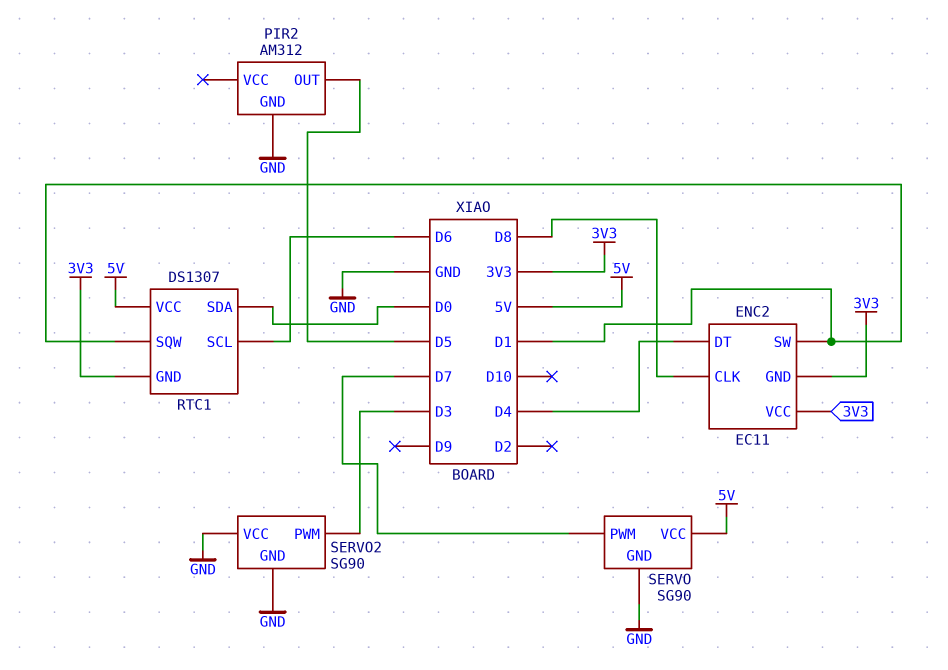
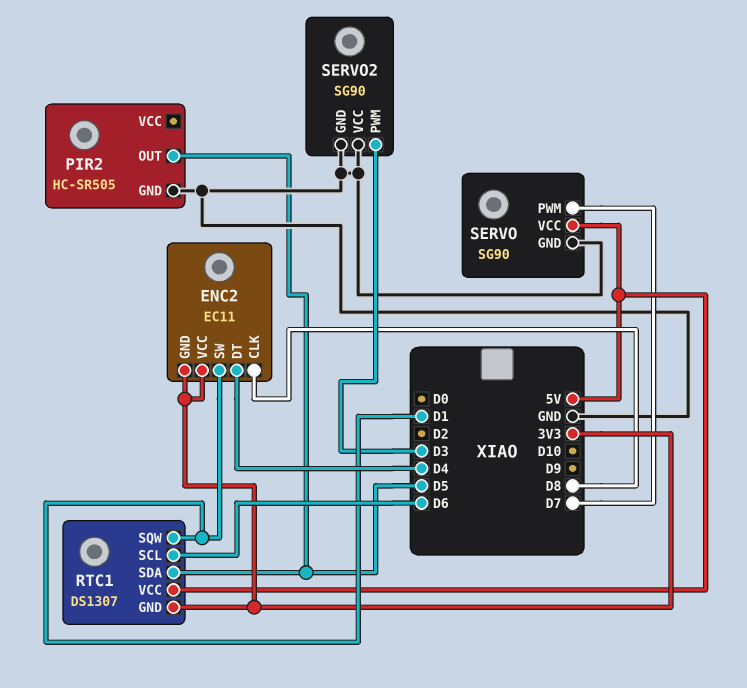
PIR2: AM312 -> HC-SR505
RTC1 pin SDA: D0 -> D5

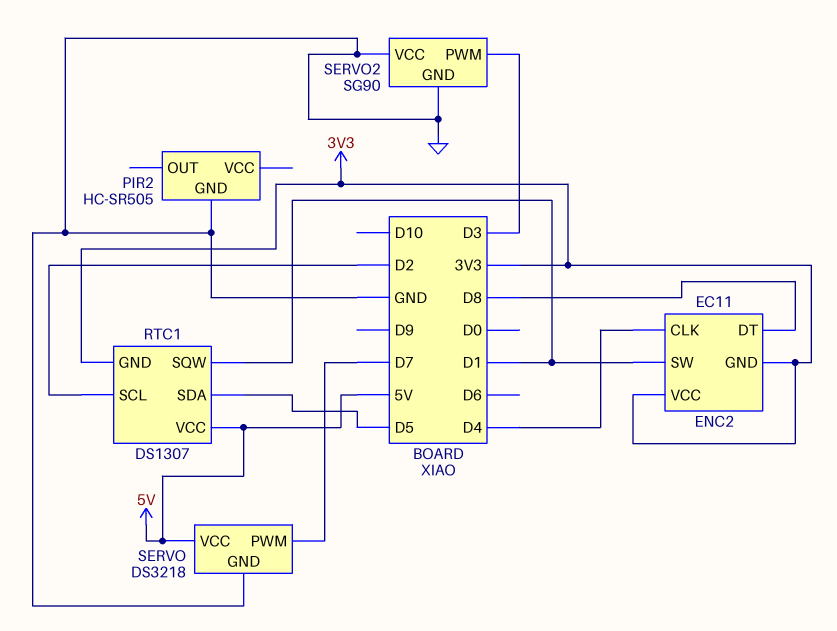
ENC2 pin CLK: D8 -> D4
ENC2 pin DT: D4 -> D8
PIR2 pin OUT: D5 -> none
RTC1 pin SCL: D6 -> D2
SERVO: SG90 -> DS3218

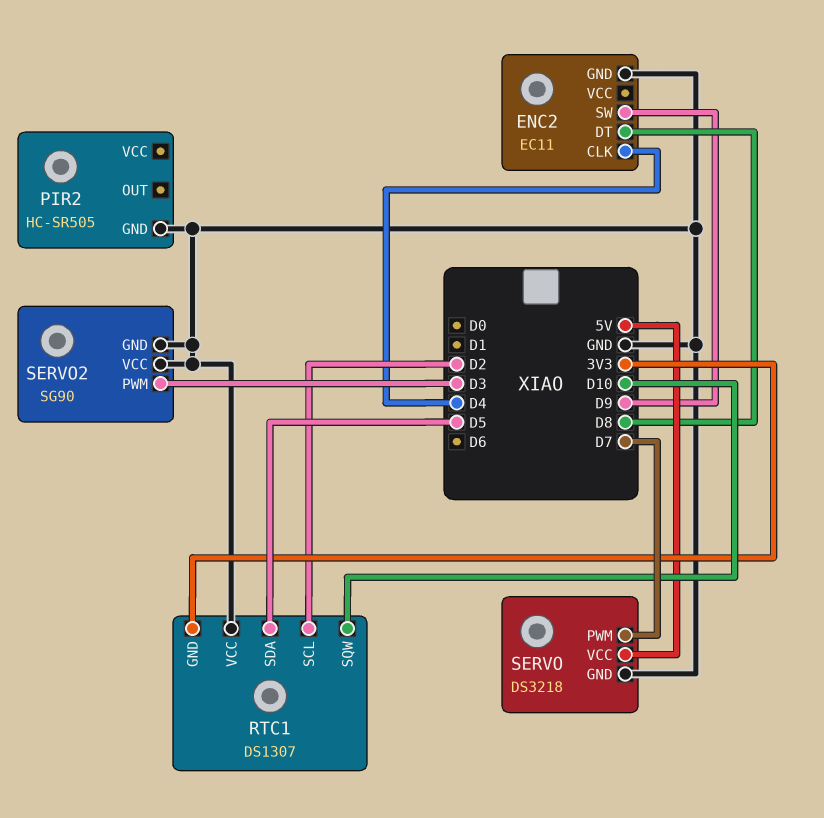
ENC2 pin GND: 3V3 -> GND
ENC2 pin SW: D1 -> D9
ENC2 pin VCC: 3V3 -> none
RTC1 pin SQW: D1 -> D10
RTC1 pin VCC: 5V -> GND

